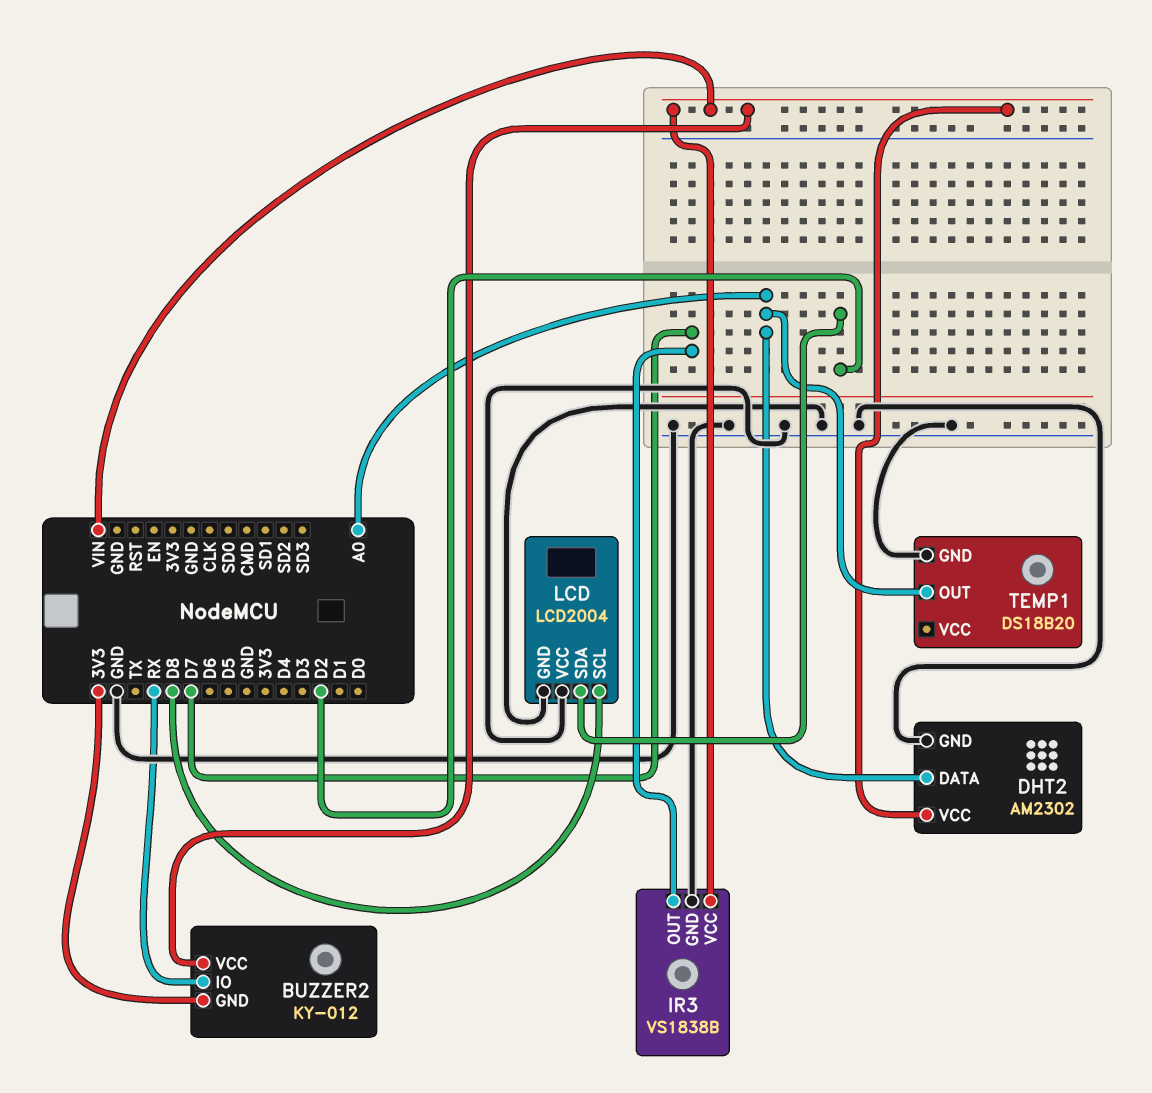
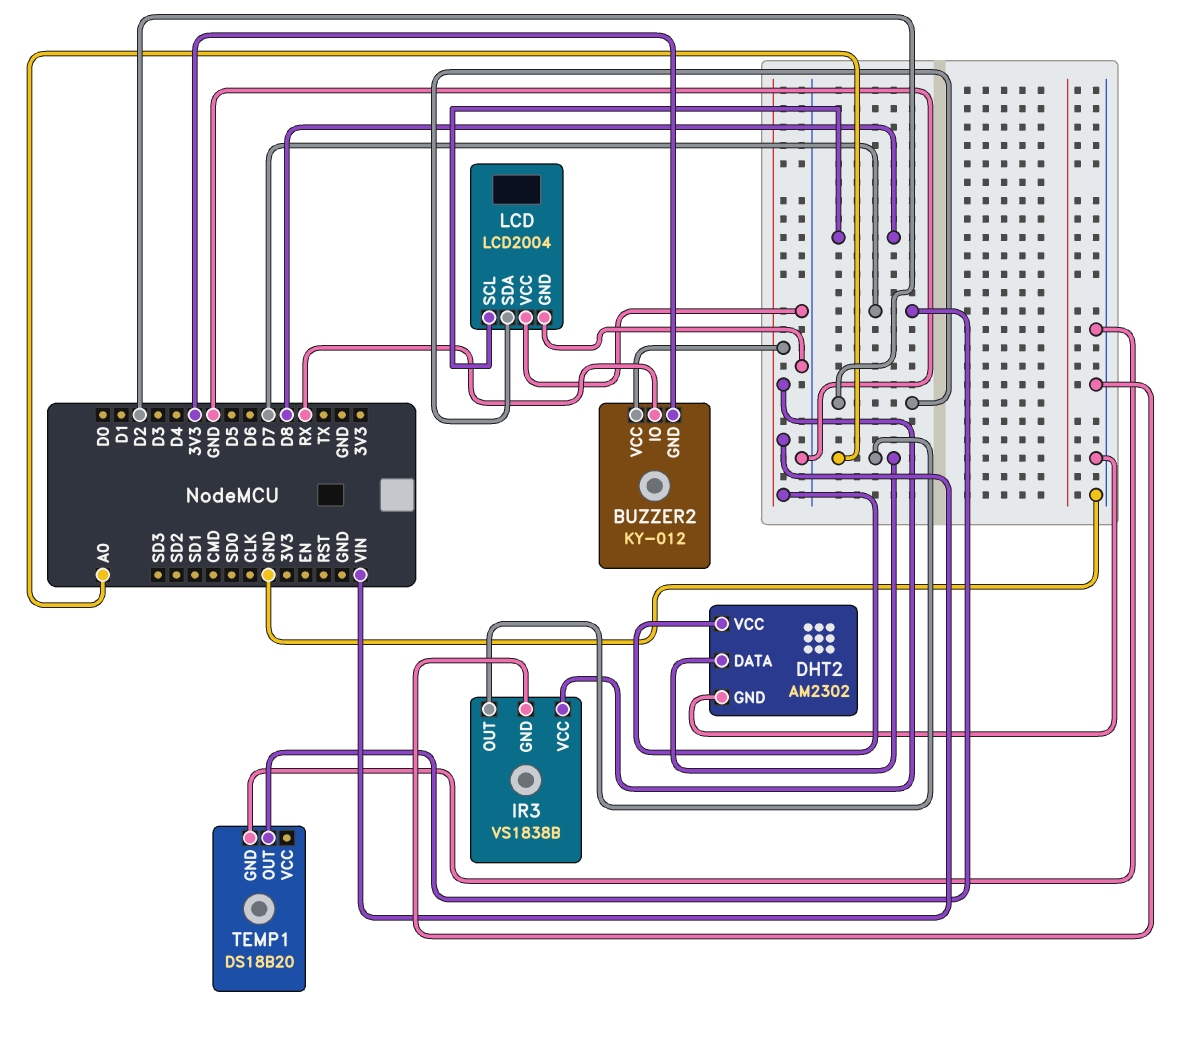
IR3 pin OUT: D7 -> A0
TEMP1 pin OUT: A0 -> D7

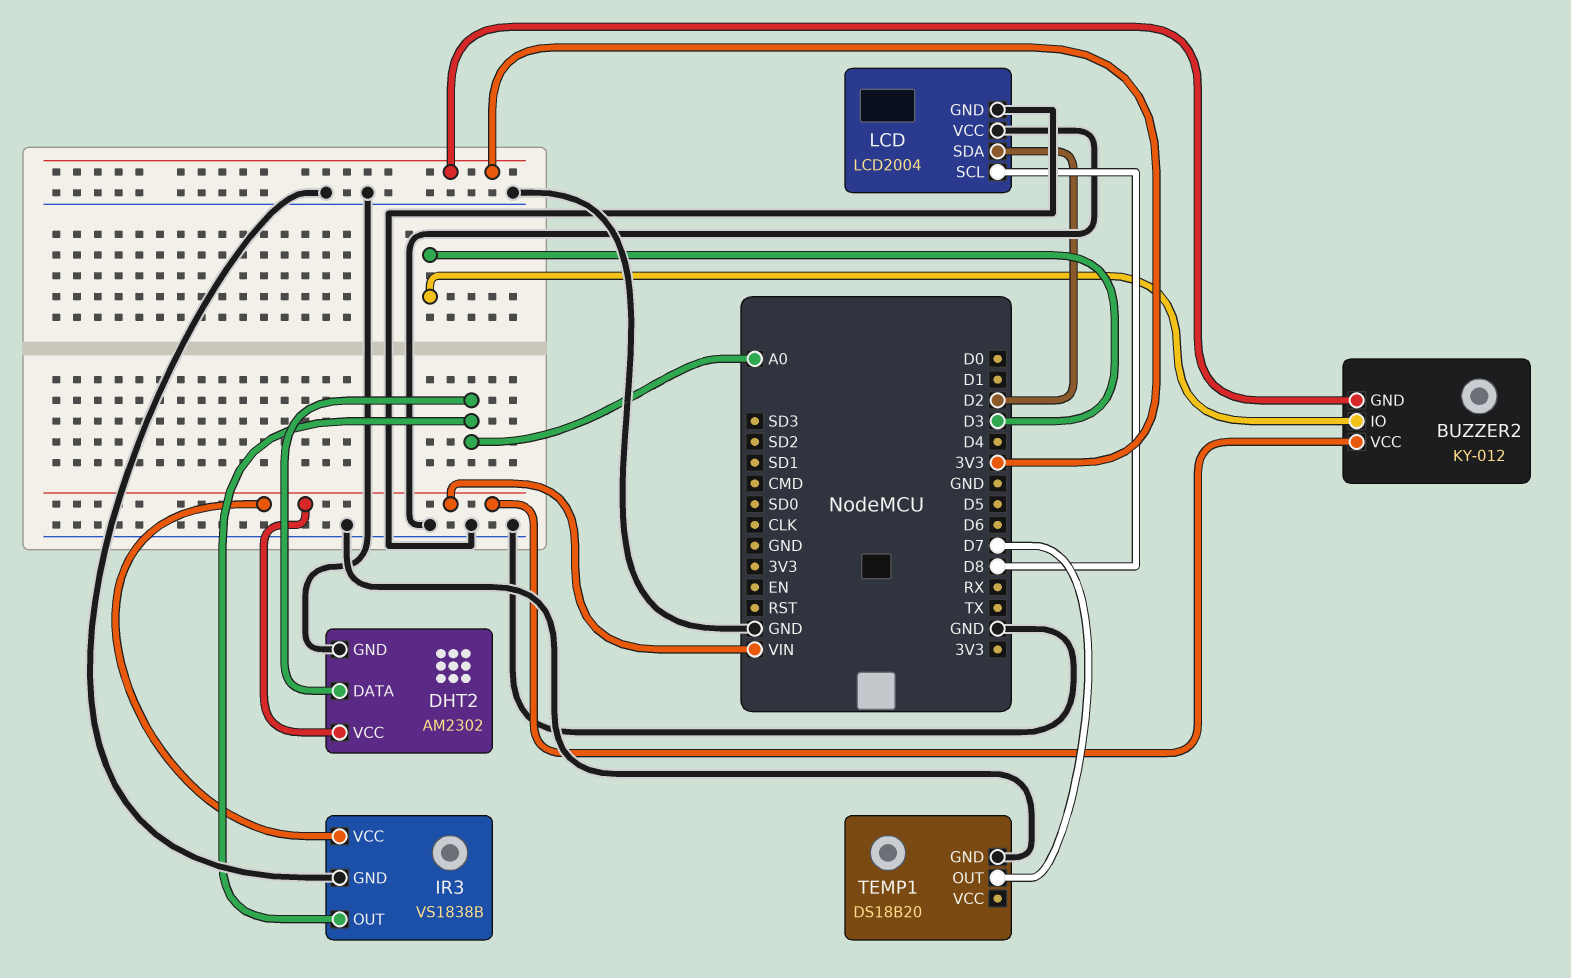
BUZZER2 pin IO: RX -> D3

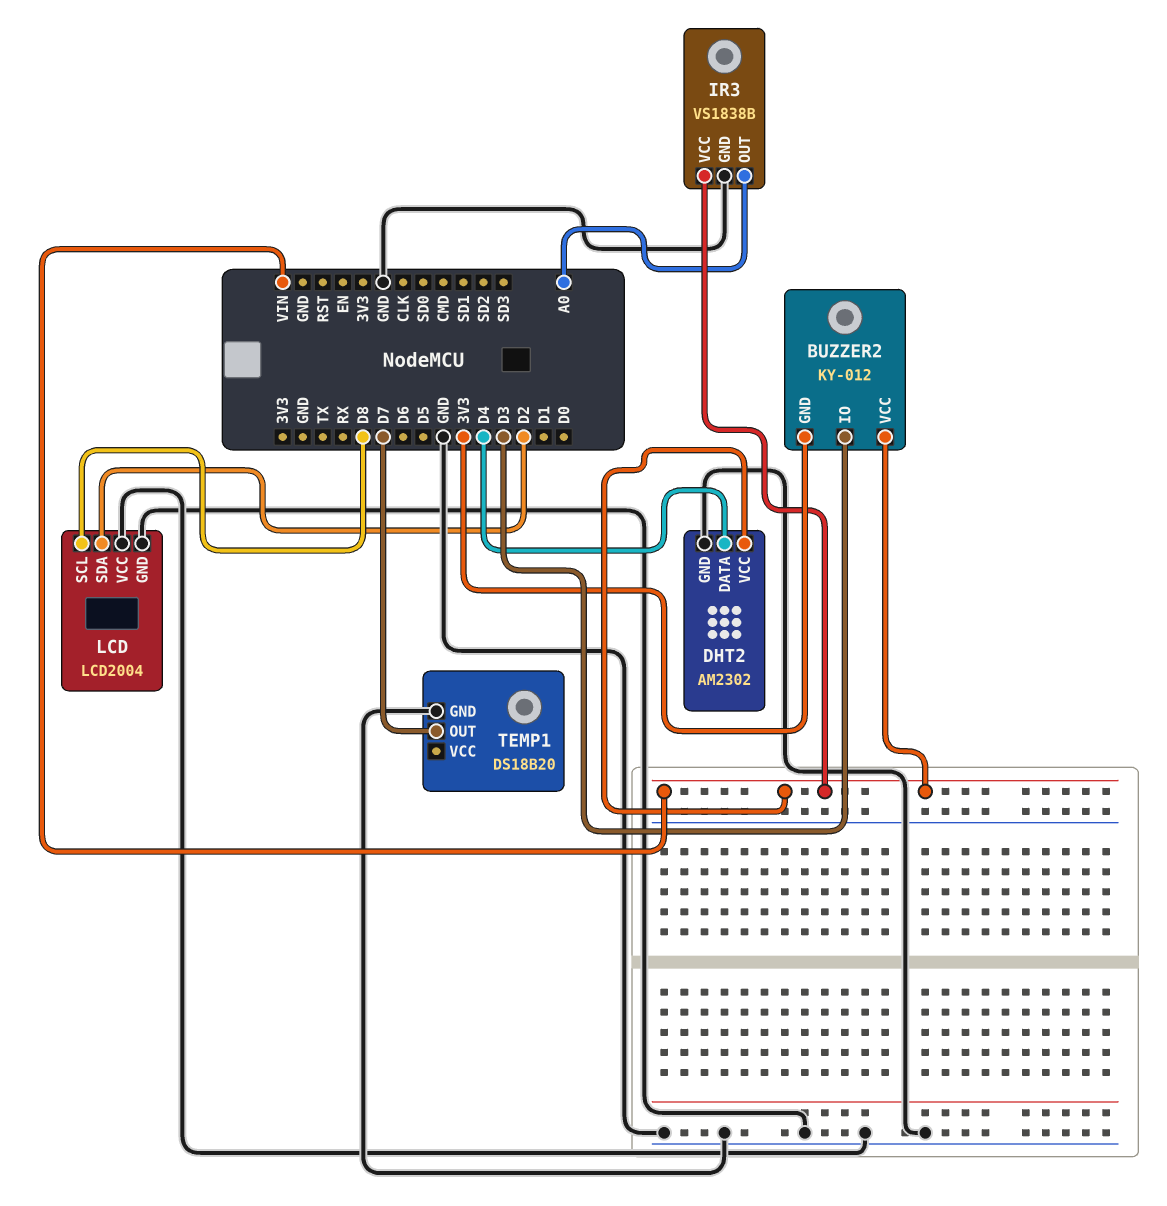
DHT2 pin DATA: A0 -> D4

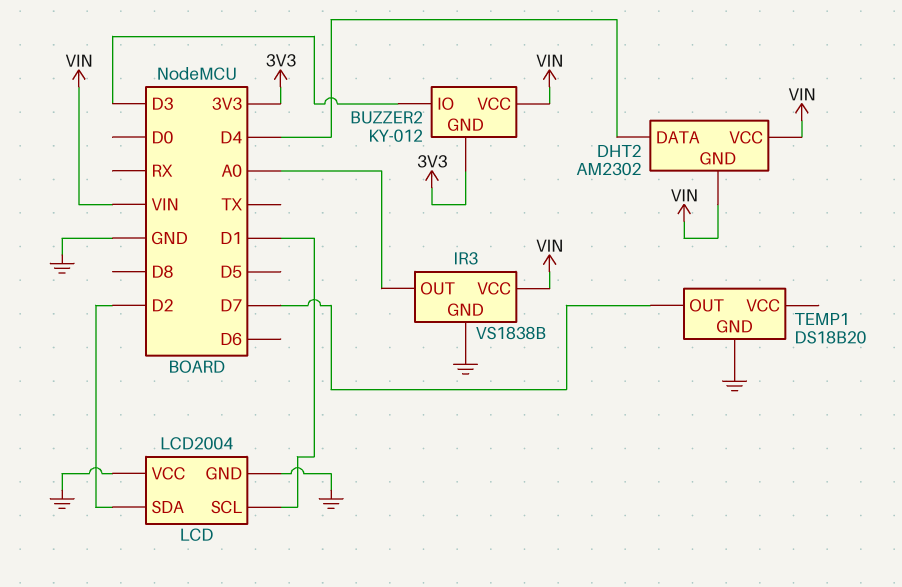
DHT2 pin GND: GND -> VIN
LCD pin SCL: D8 -> D1

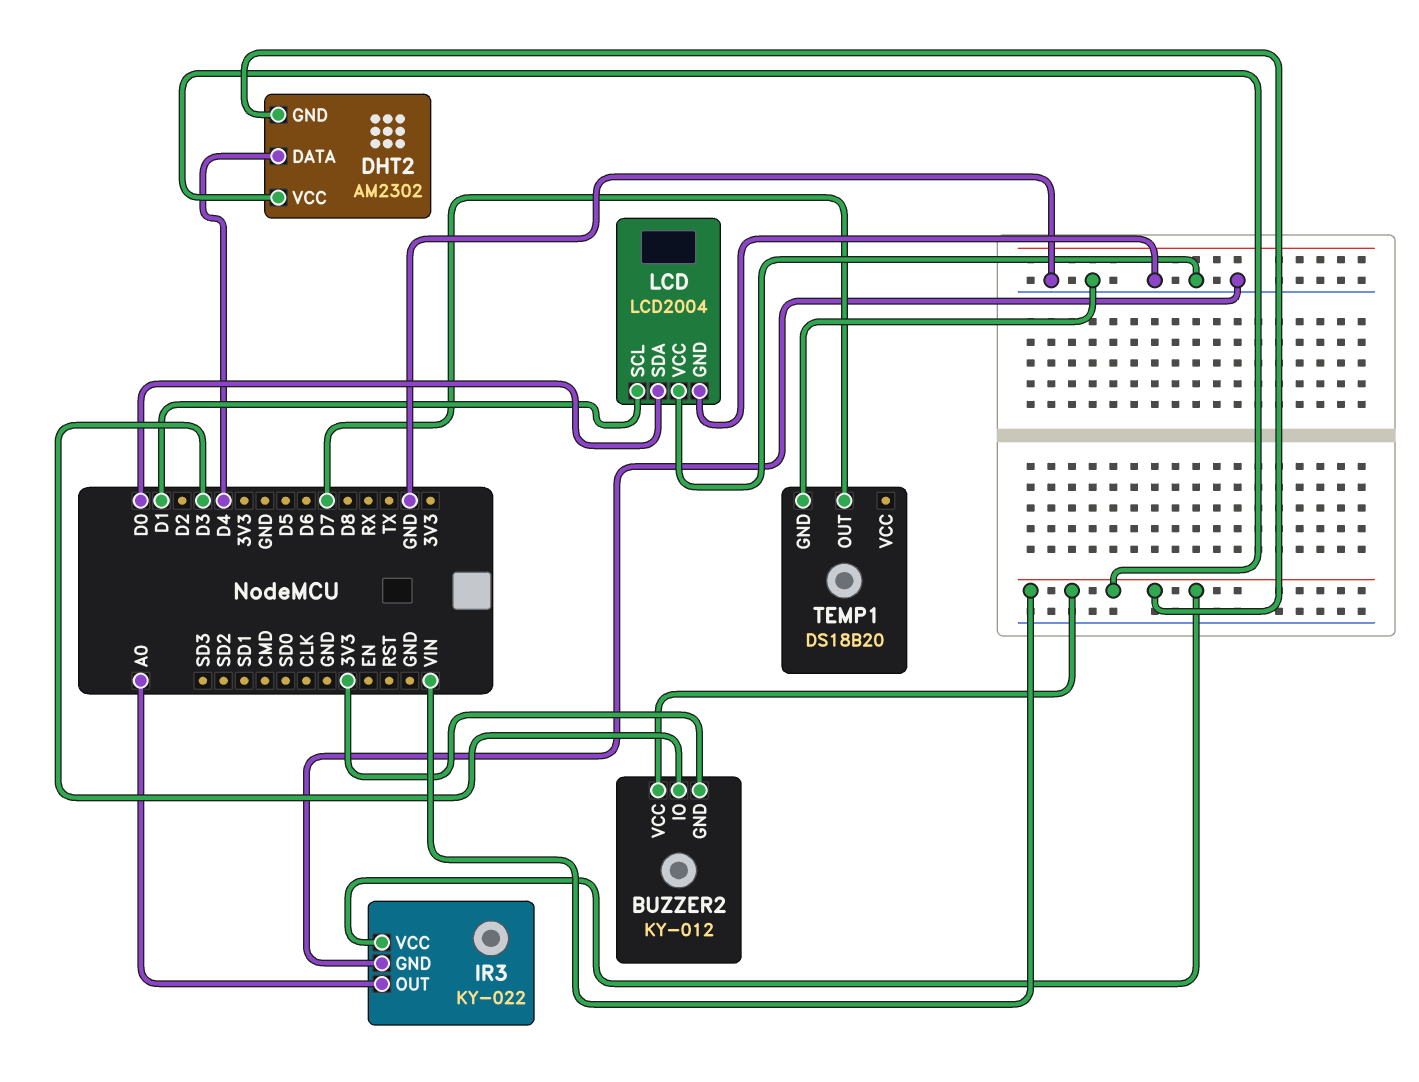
IR3: VS1838B -> KY-022
LCD pin SDA: D2 -> D0

